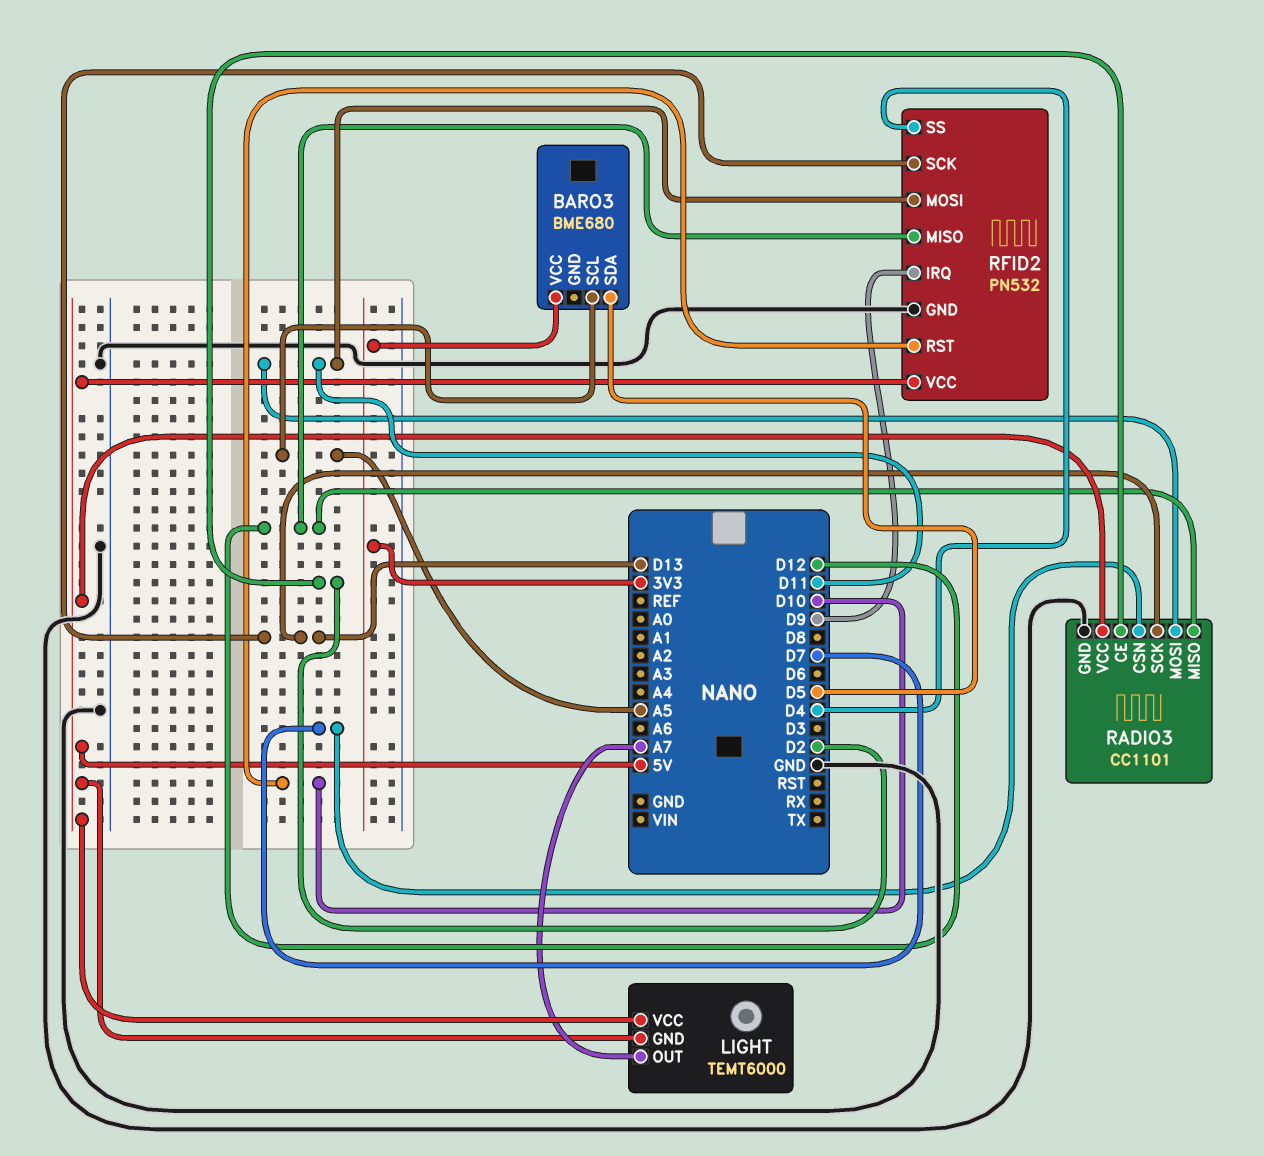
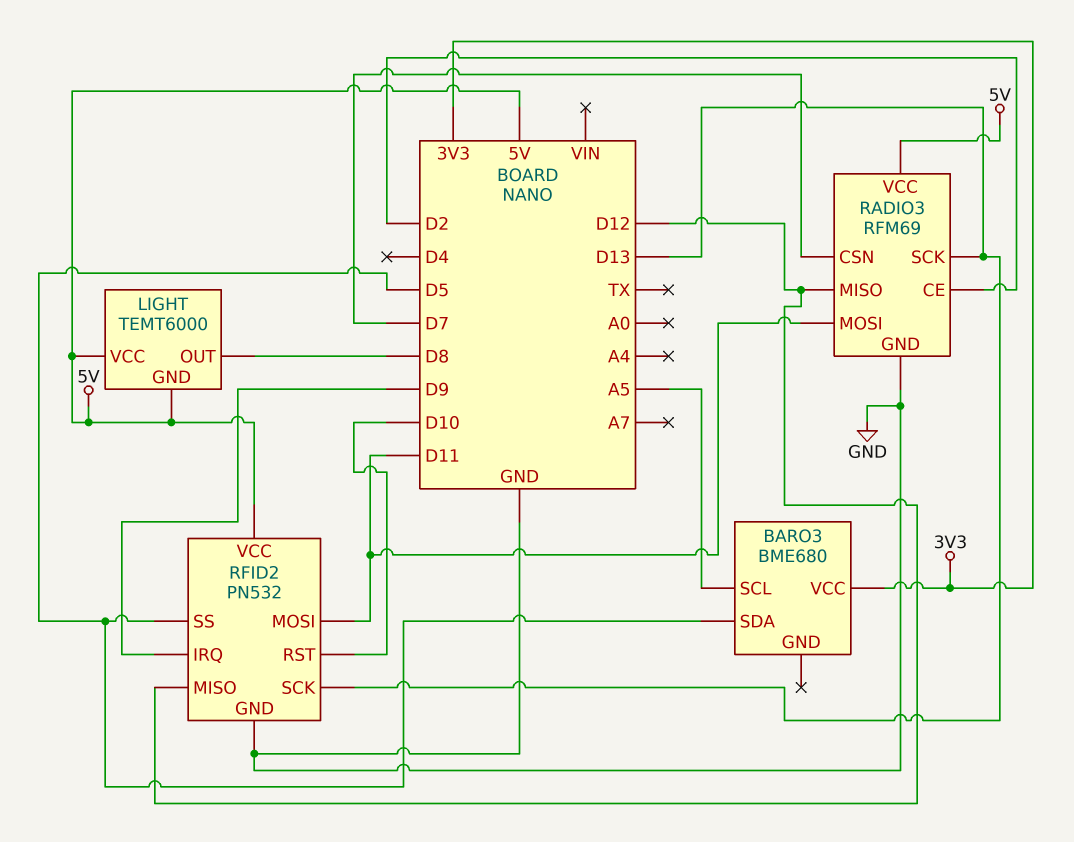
LIGHT pin OUT: A7 -> D8
RADIO3: CC1101 -> RFM69
RFID2 pin SS: D4 -> D5

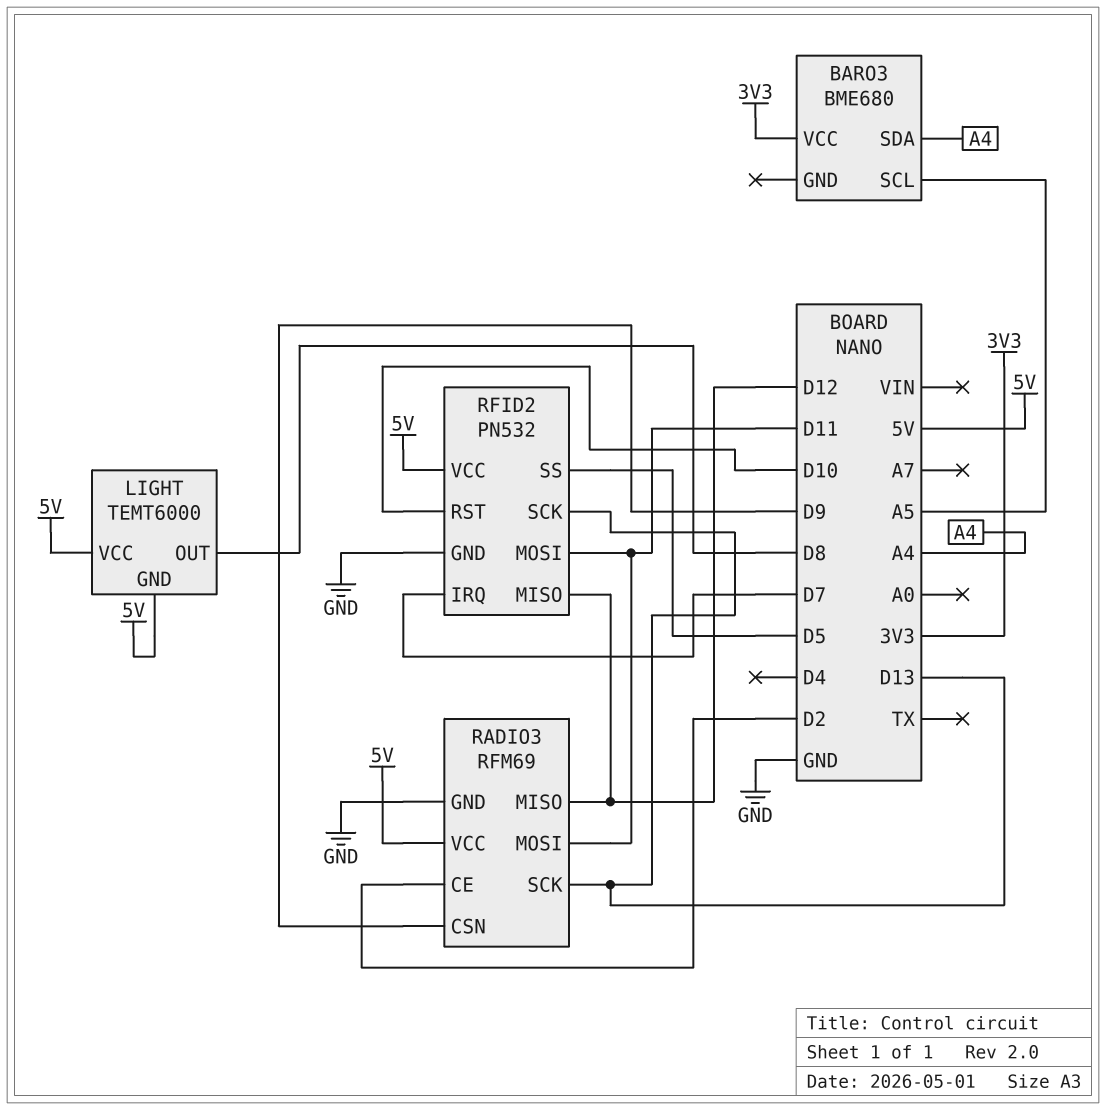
BARO3 pin SDA: D5 -> A4
RADIO3 pin CSN: D7 -> D9
RFID2 pin IRQ: D9 -> D7

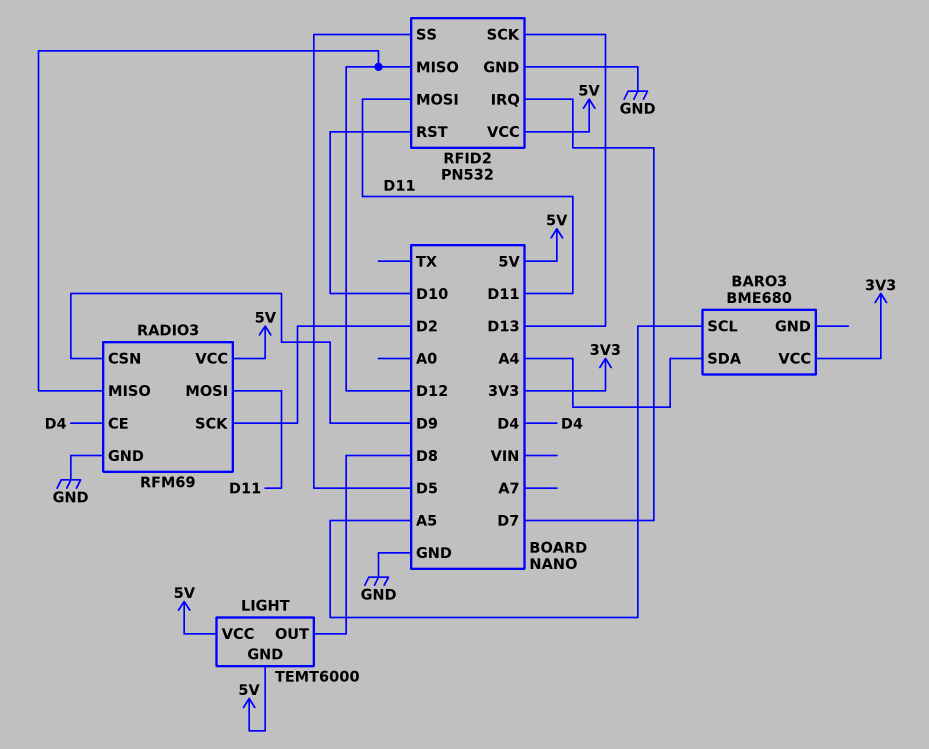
RADIO3 pin CE: D2 -> D4
RADIO3 pin SCK: D13 -> D2

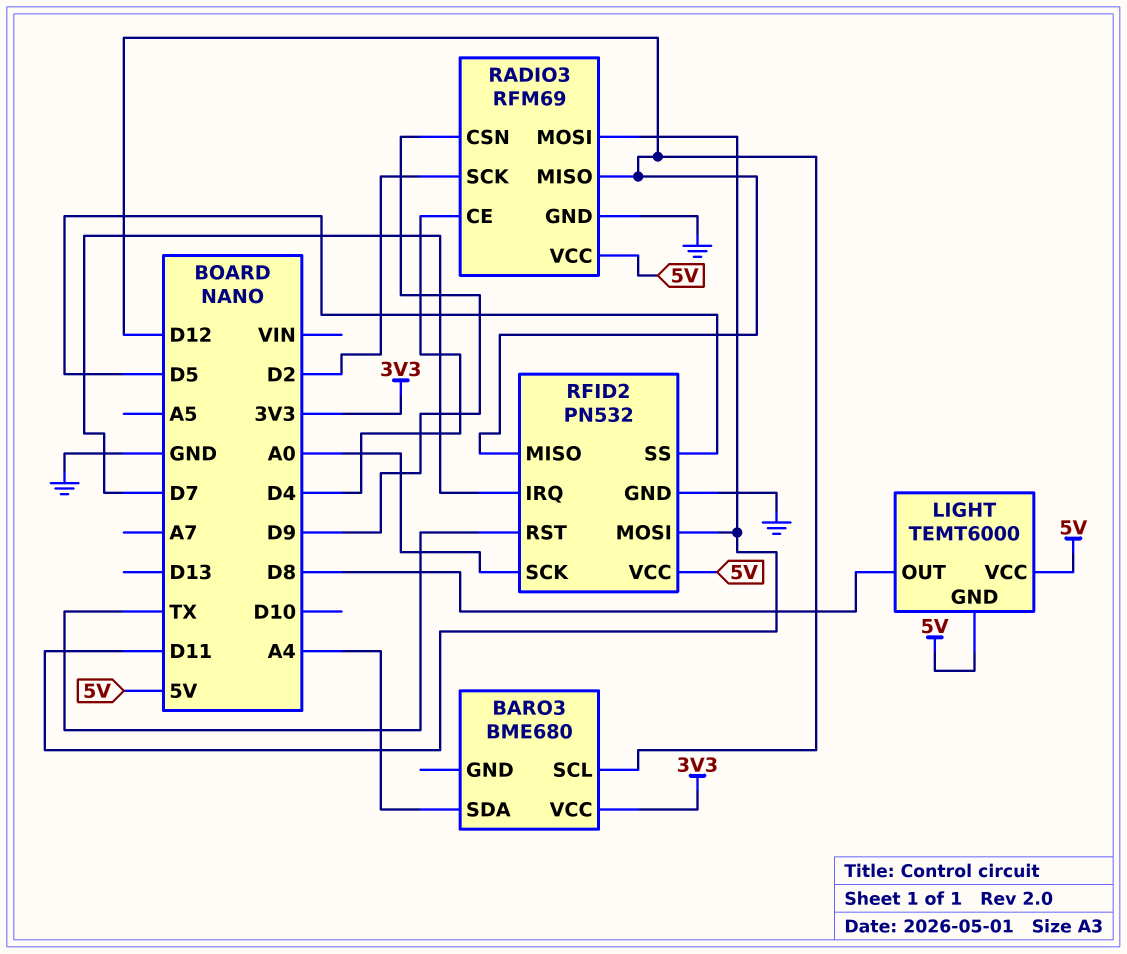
BARO3 pin SCL: A5 -> D12
RFID2 pin RST: D10 -> TX
RFID2 pin SCK: D13 -> A0

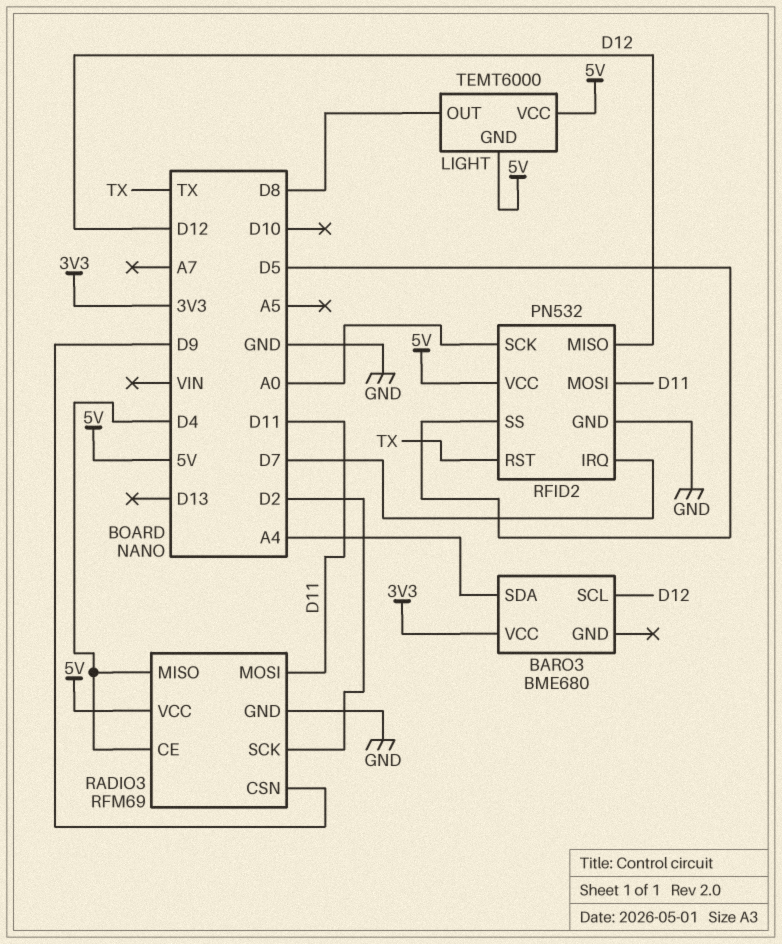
RADIO3 pin MISO: D12 -> D4

